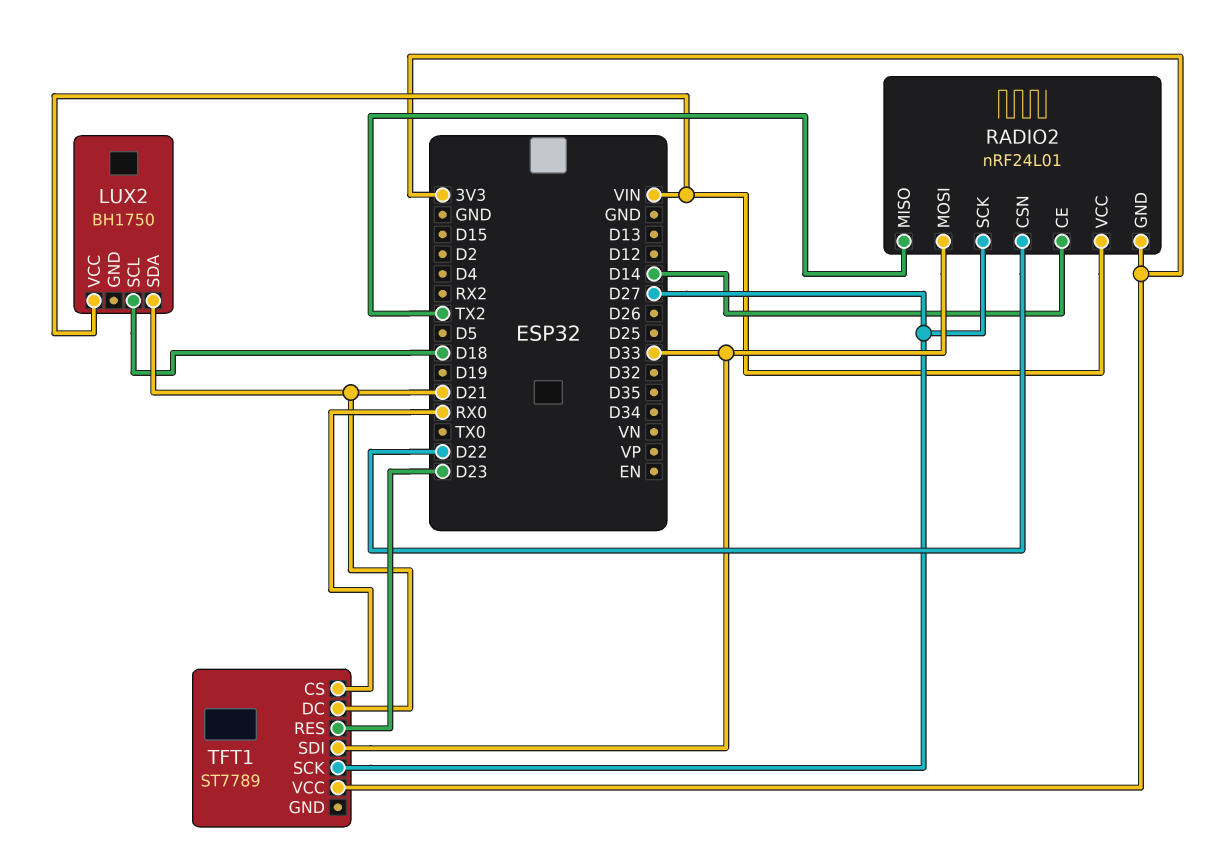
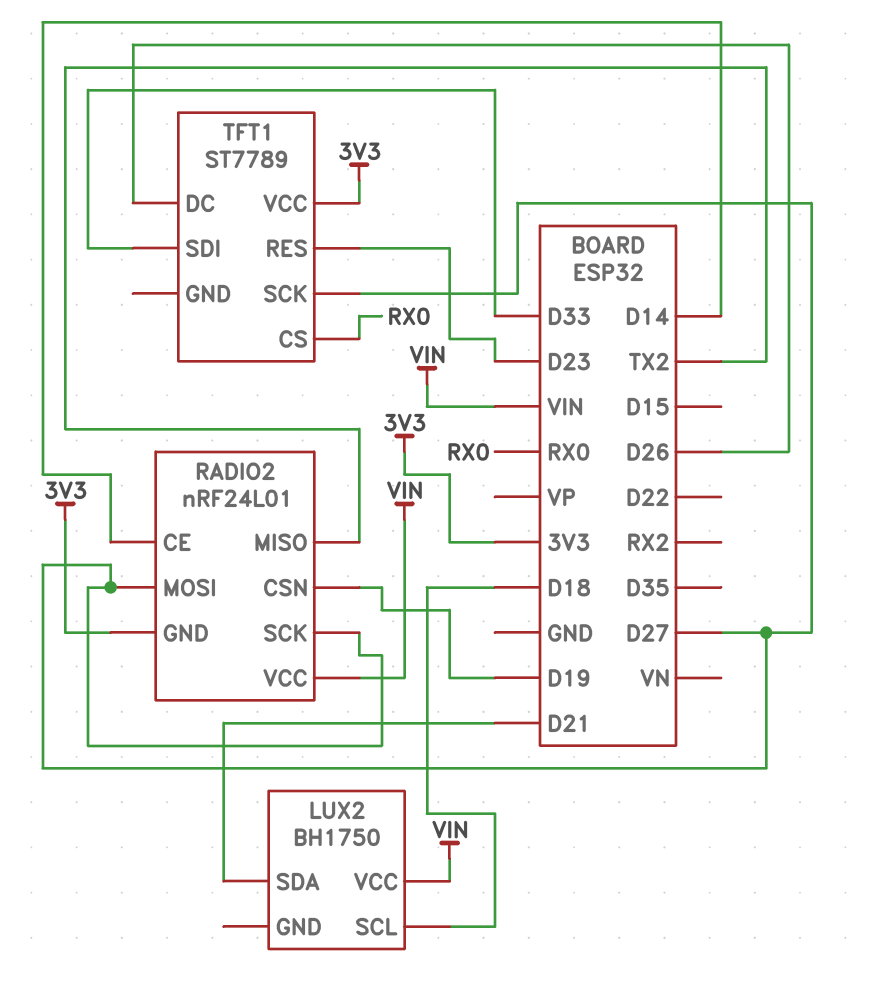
RADIO2 pin CSN: D22 -> D19
RADIO2 pin MOSI: D33 -> D27
TFT1 pin DC: D21 -> D26

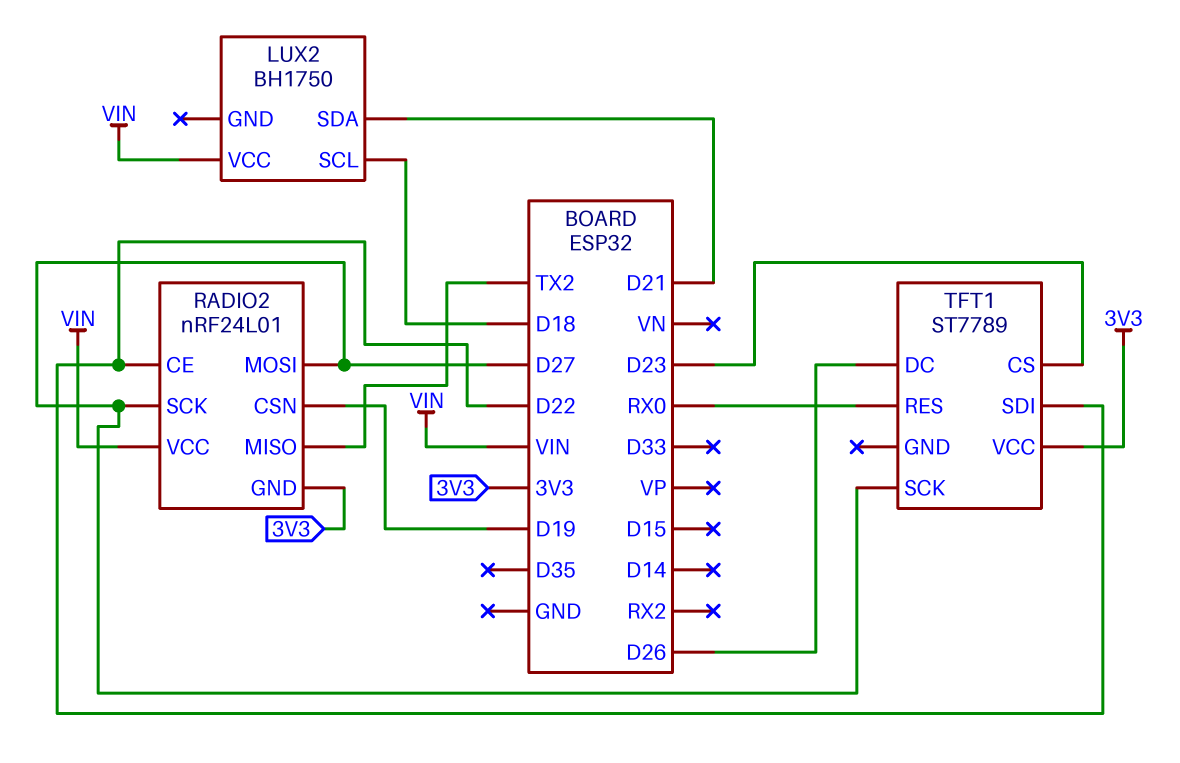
RADIO2 pin CE: D14 -> D22
TFT1 pin CS: RX0 -> D23
TFT1 pin RES: D23 -> RX0
TFT1 pin SDI: D33 -> D22

